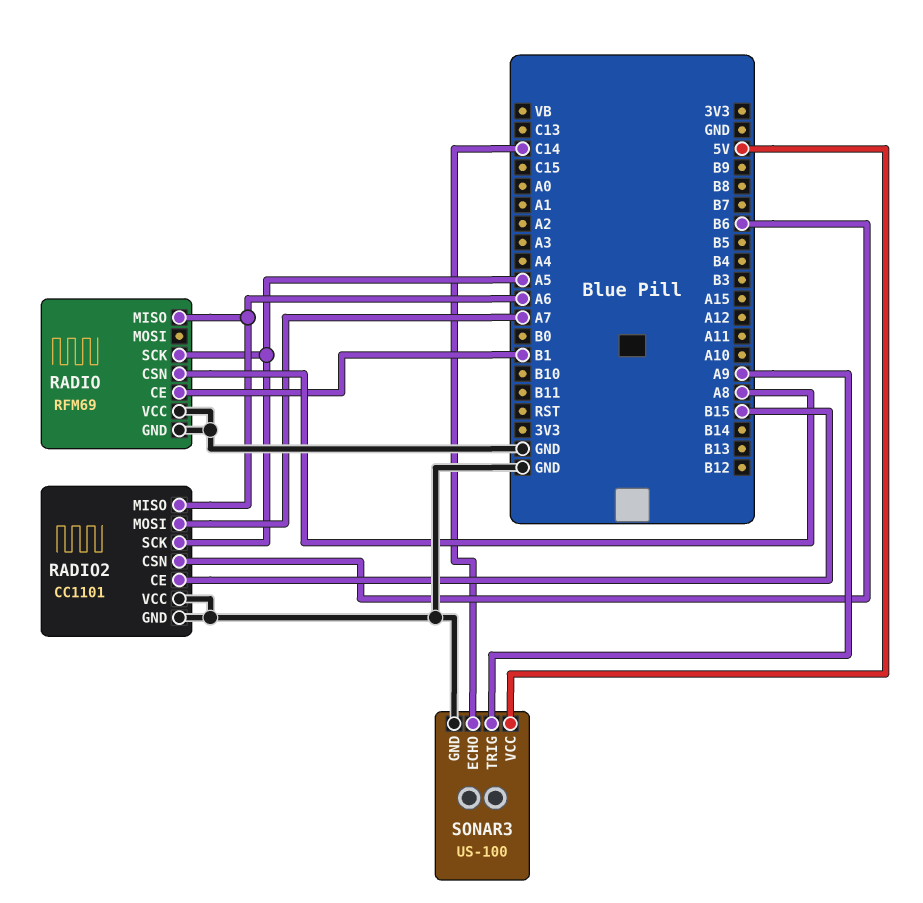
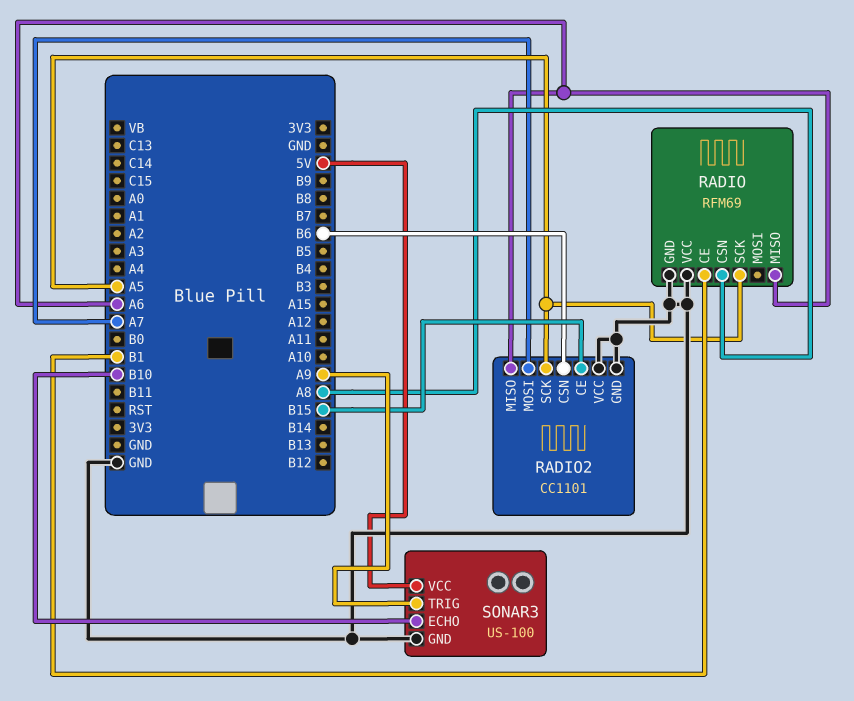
SONAR3 pin ECHO: C14 -> B10

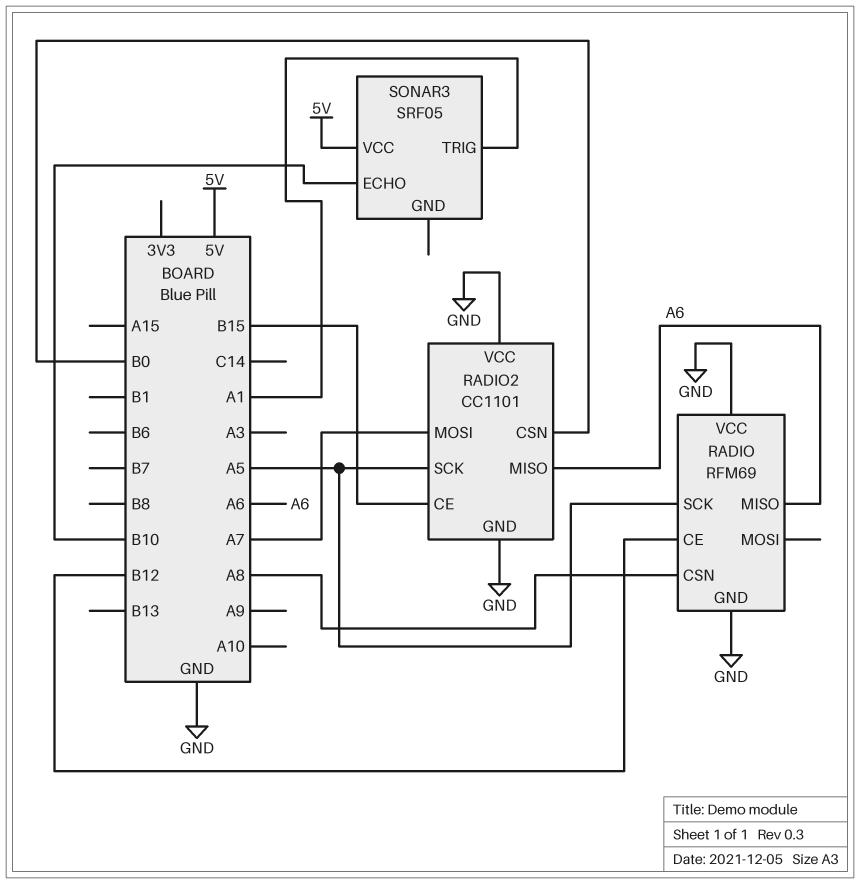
RADIO pin CE: B1 -> B12
RADIO2 pin CSN: B6 -> B0
SONAR3: US-100 -> SRF05
SONAR3 pin GND: GND -> none
SONAR3 pin TRIG: A9 -> A1

